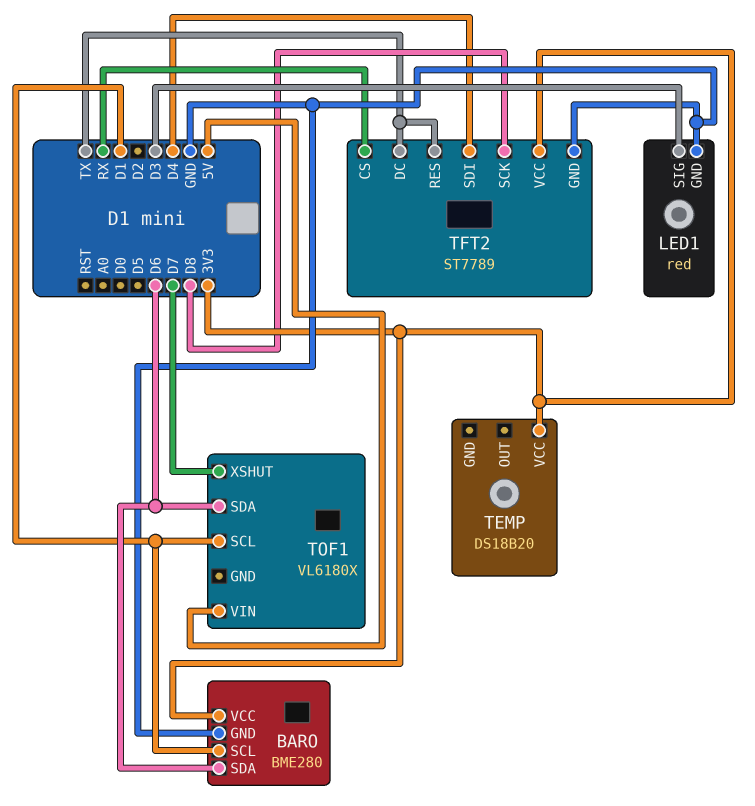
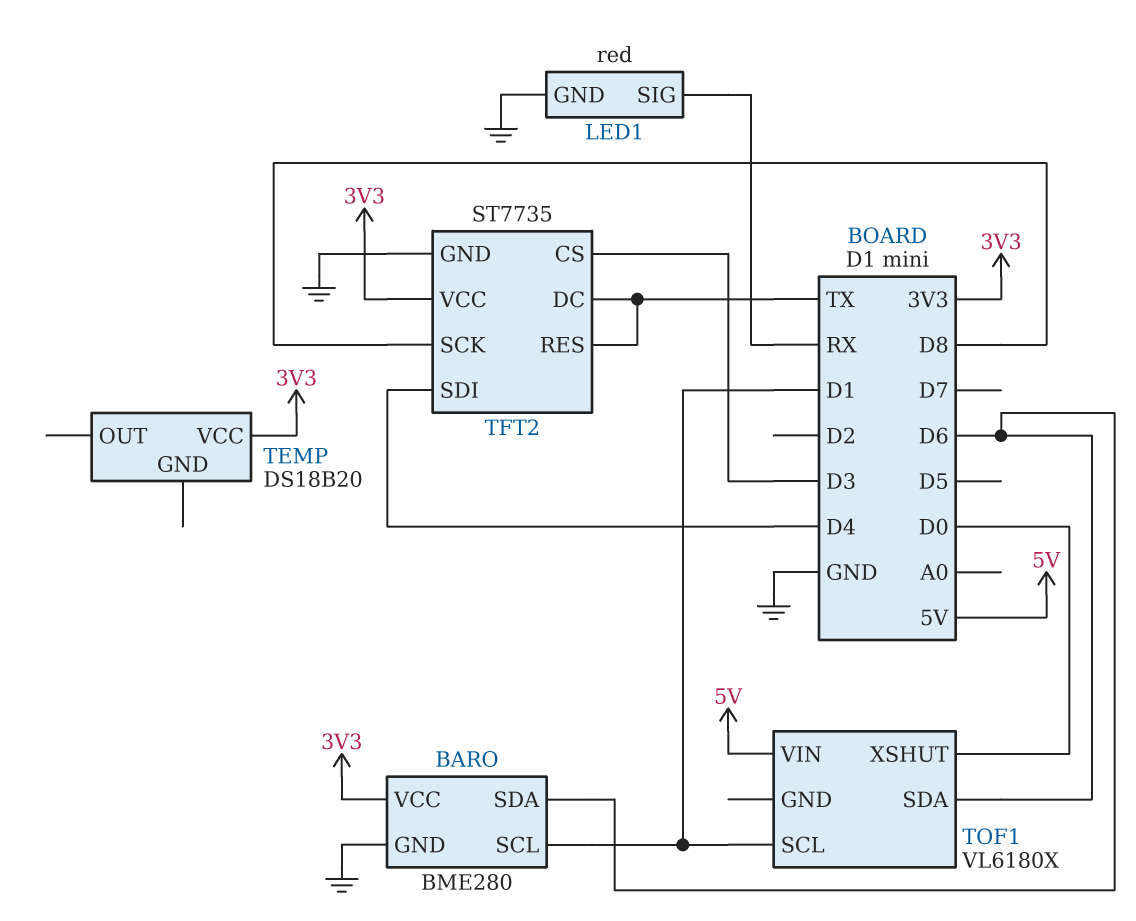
LED1 pin SIG: D3 -> RX
TFT2: ST7789 -> ST7735
TFT2 pin CS: RX -> D3
TOF1 pin XSHUT: D7 -> D0

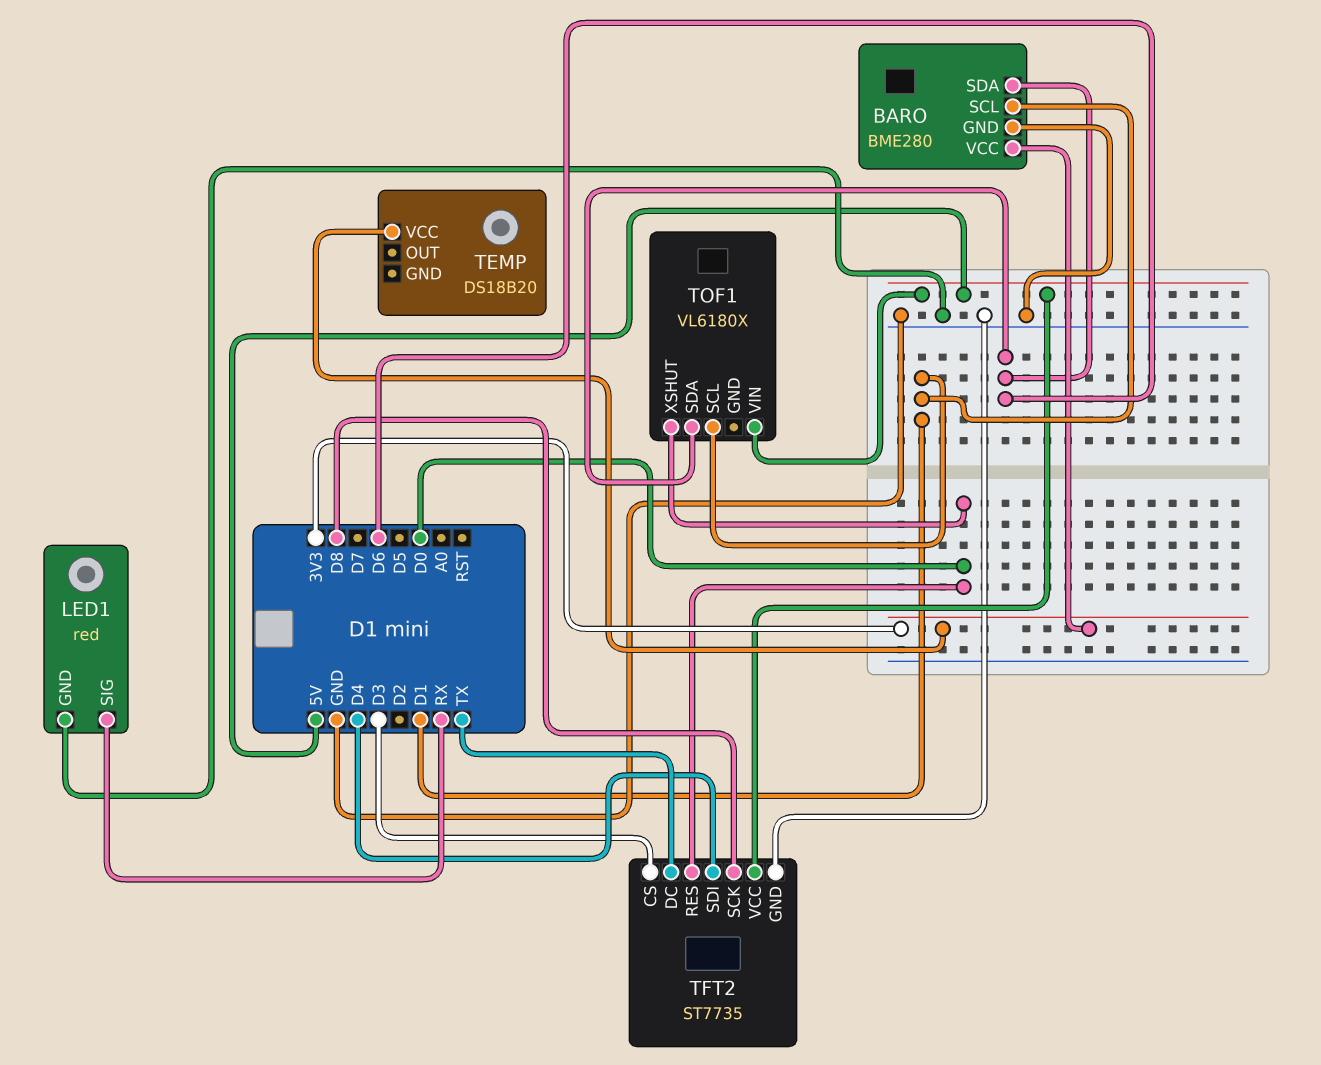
TFT2 pin RES: TX -> D0
TFT2 pin VCC: 3V3 -> 5V

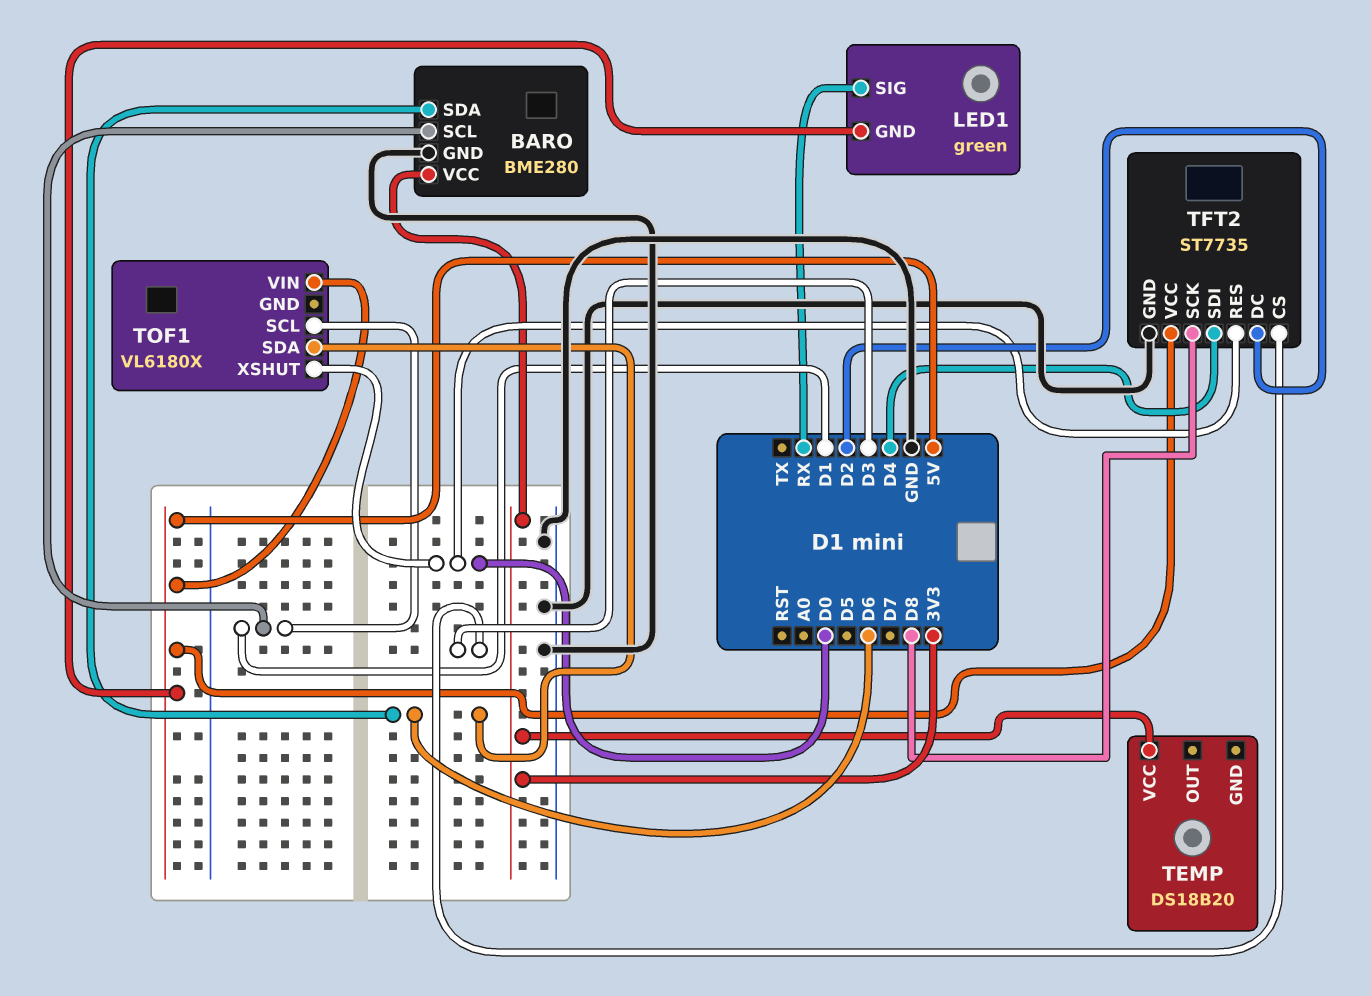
LED1: red -> green
LED1 pin GND: GND -> 5V
TFT2 pin DC: TX -> D2

